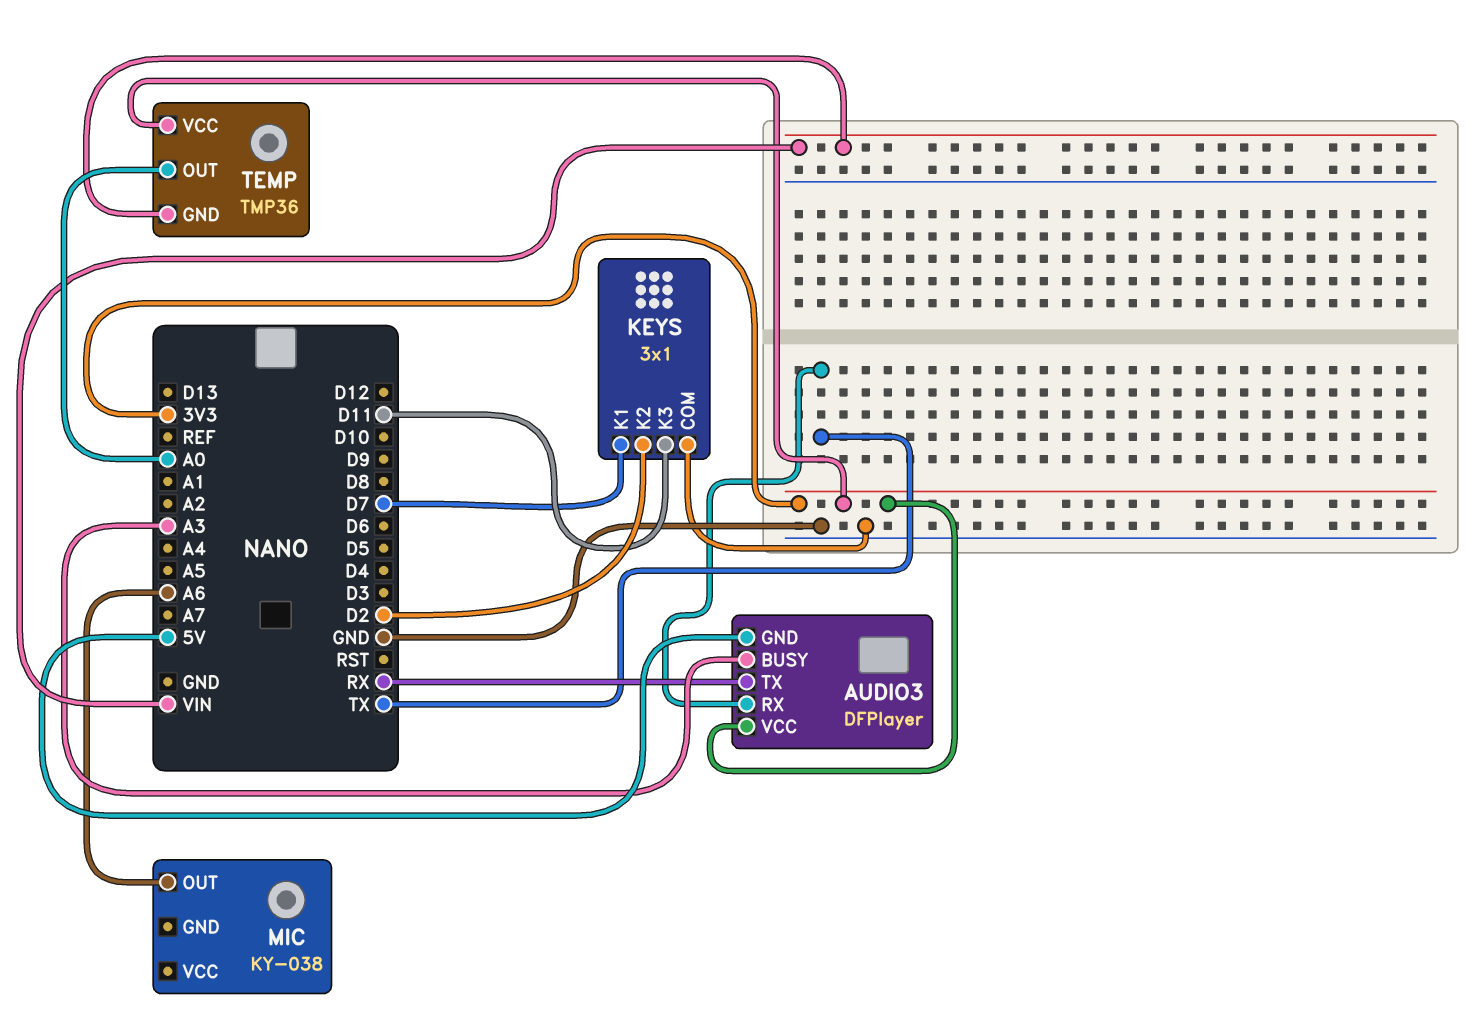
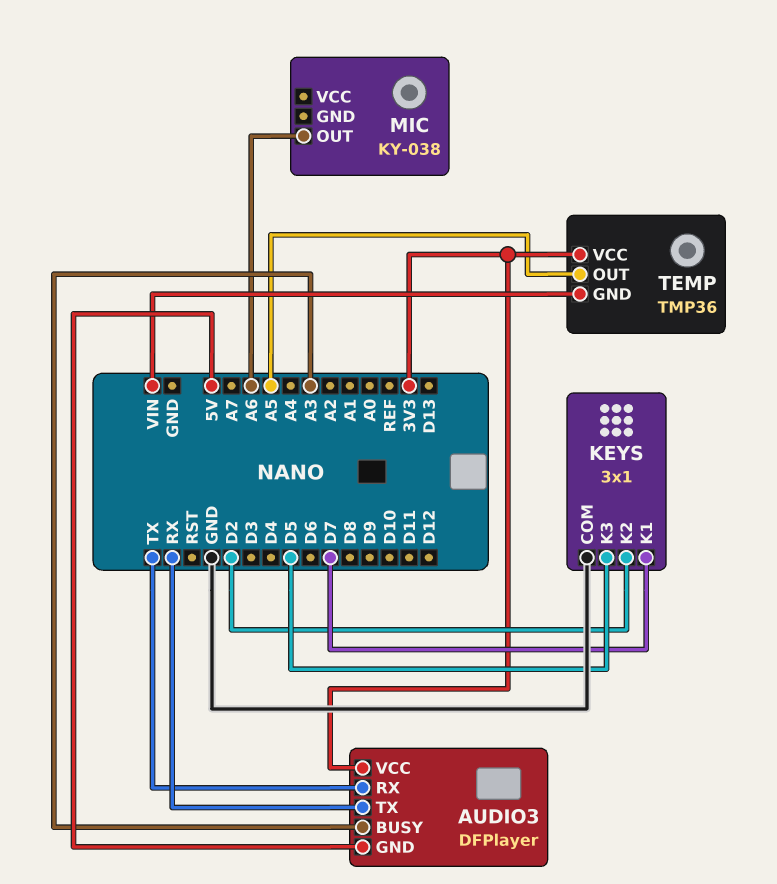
KEYS pin K3: D11 -> D5
TEMP pin OUT: A0 -> A5

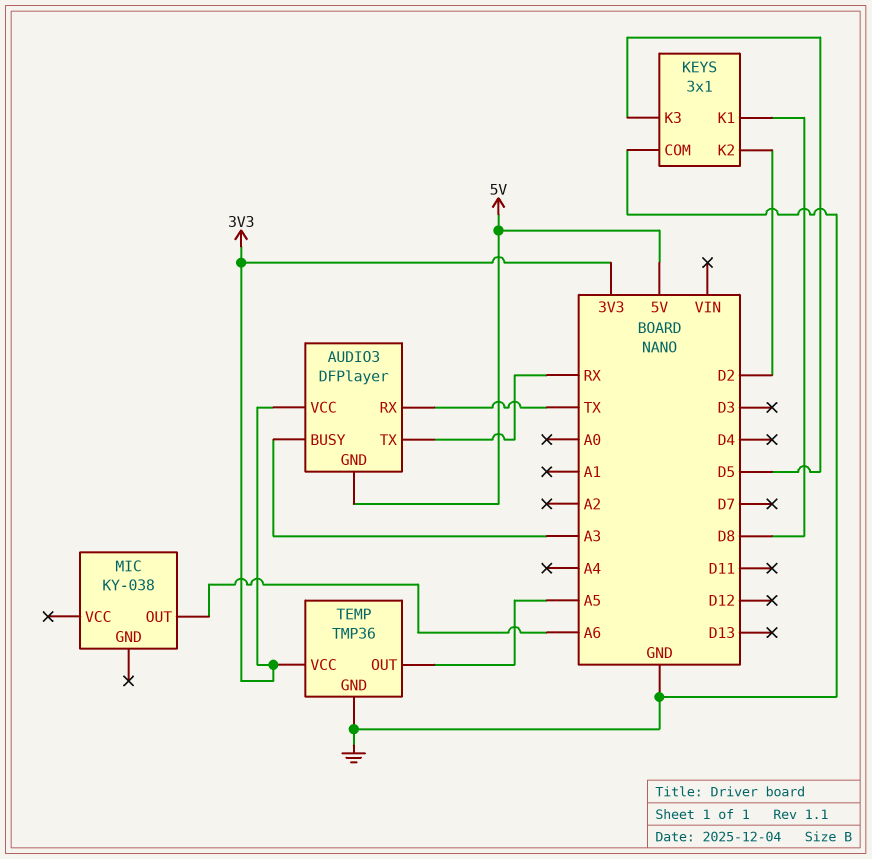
KEYS pin K1: D7 -> D8
TEMP pin GND: VIN -> GND

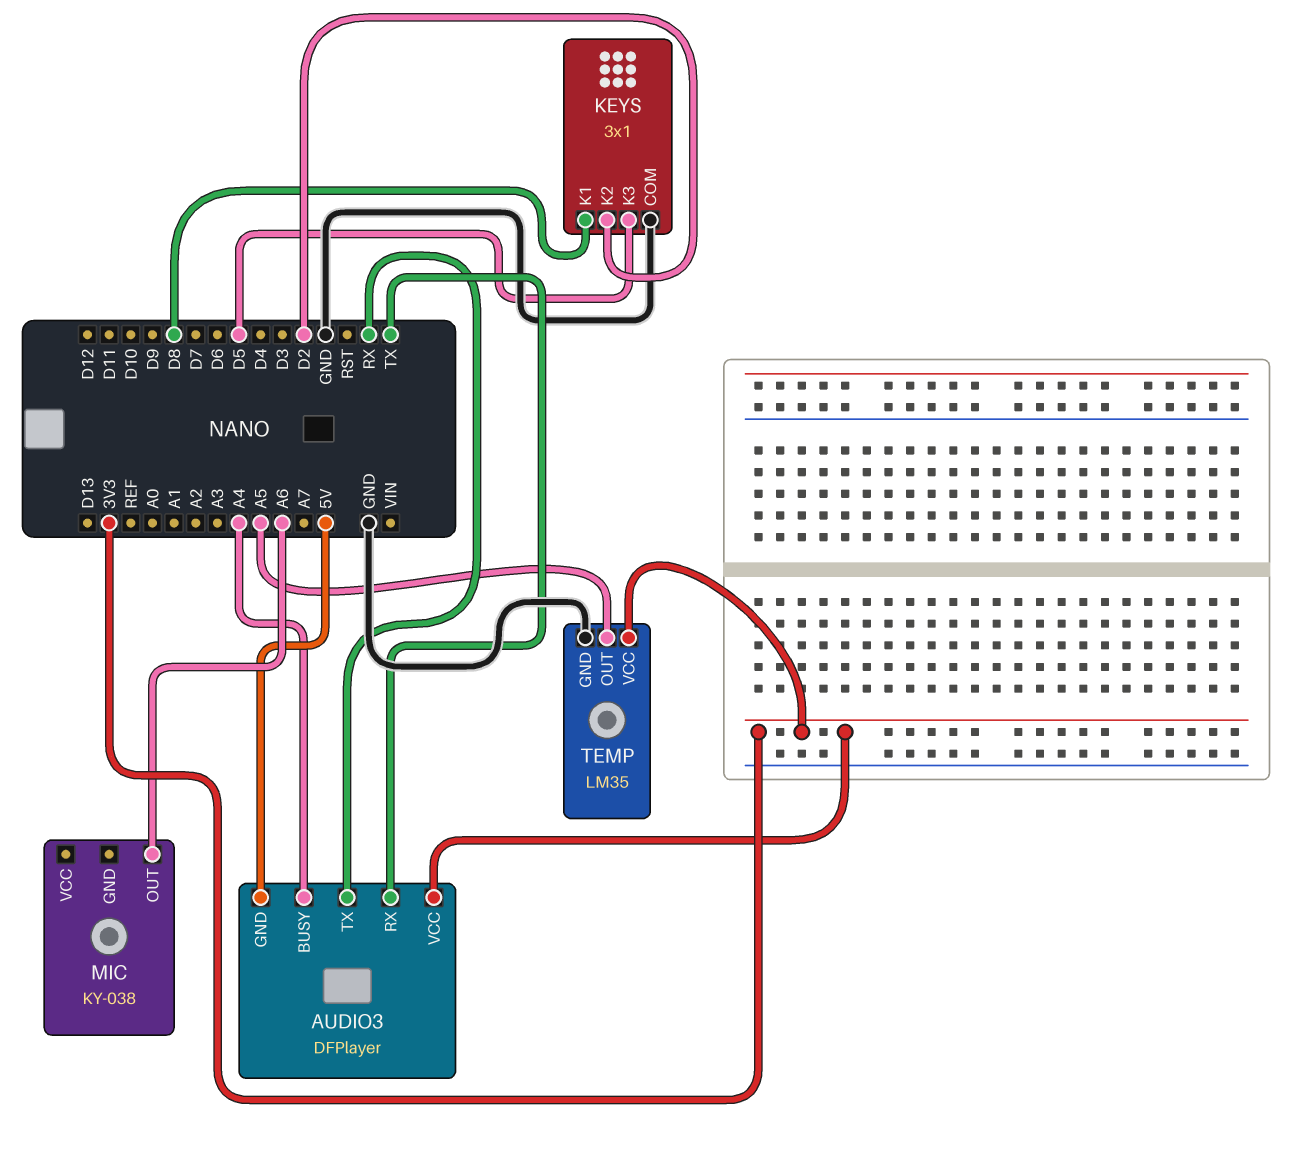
AUDIO3 pin BUSY: A3 -> A4
TEMP: TMP36 -> LM35

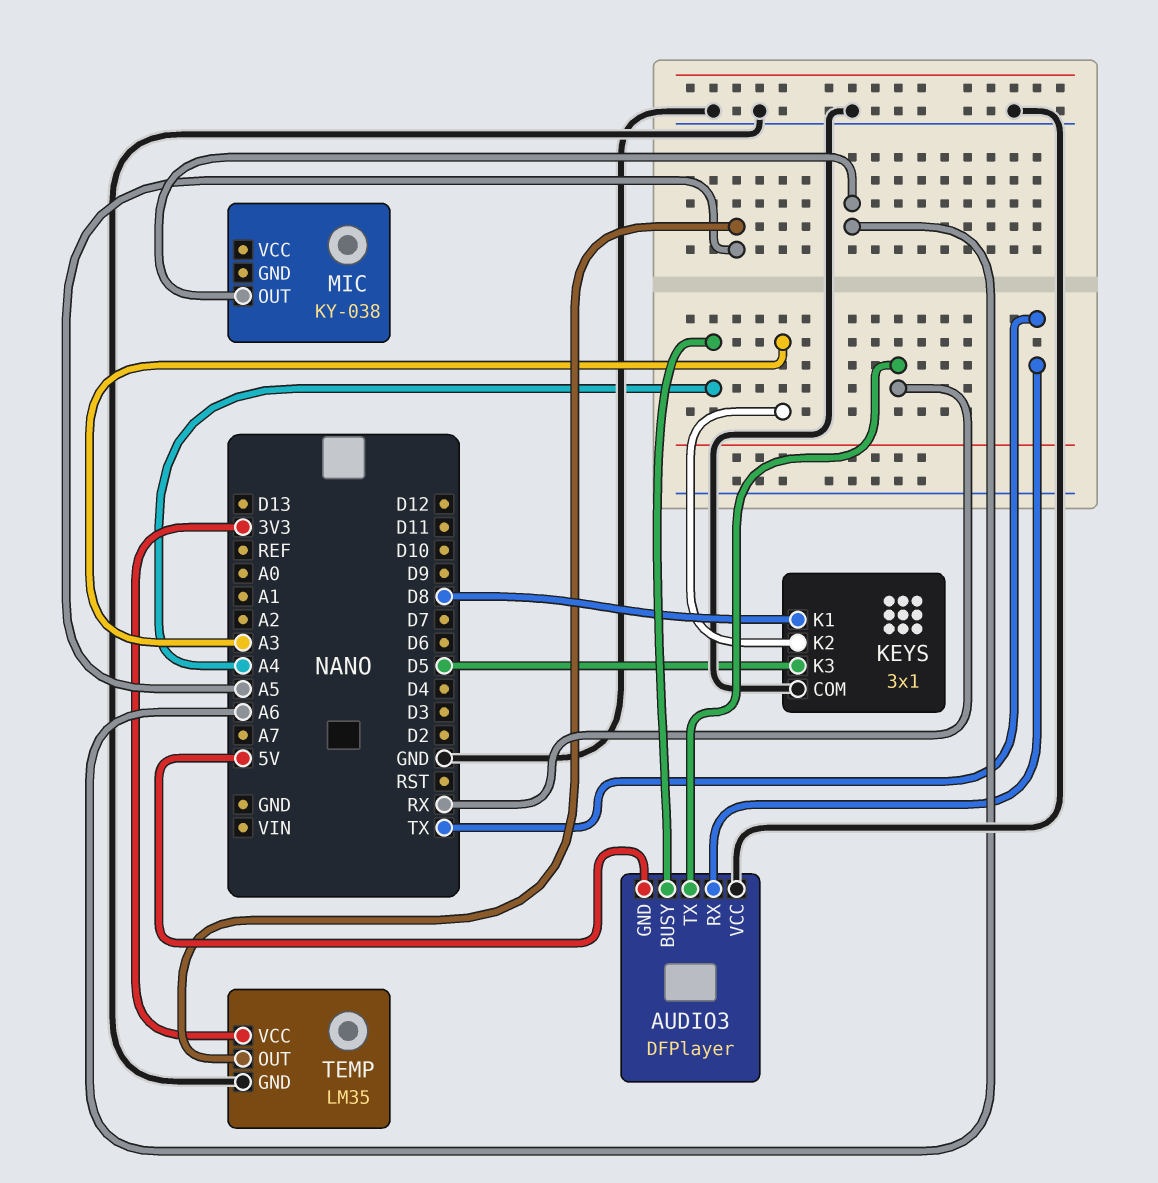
AUDIO3 pin VCC: 3V3 -> GND
KEYS pin K2: D2 -> A3

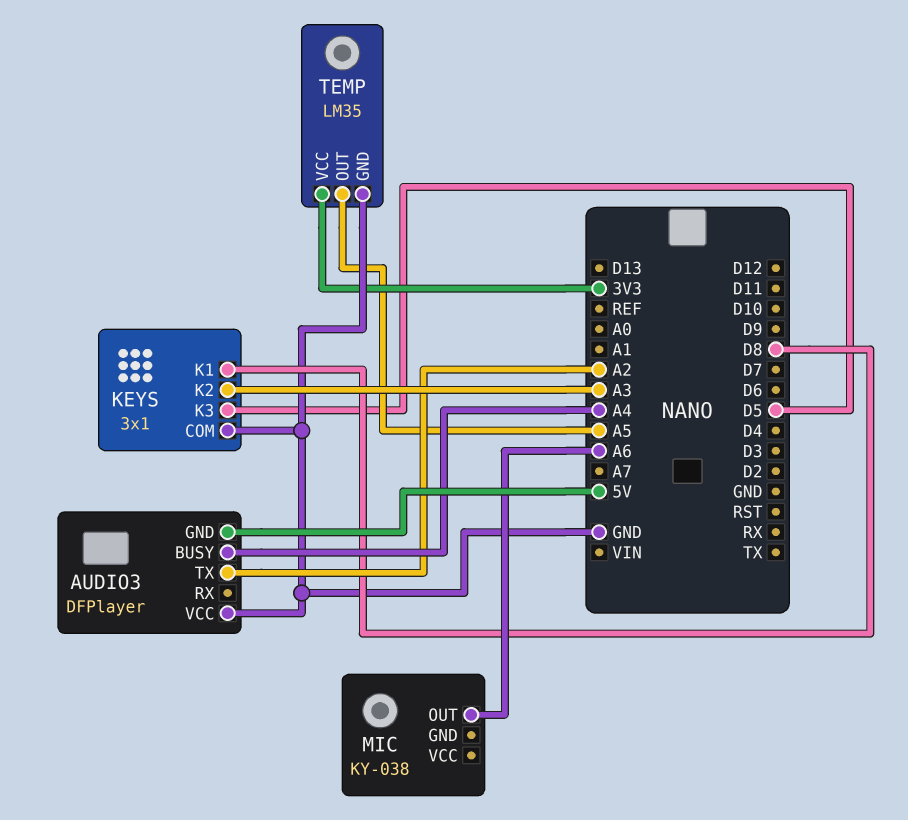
AUDIO3 pin RX: TX -> none
AUDIO3 pin TX: RX -> A2

